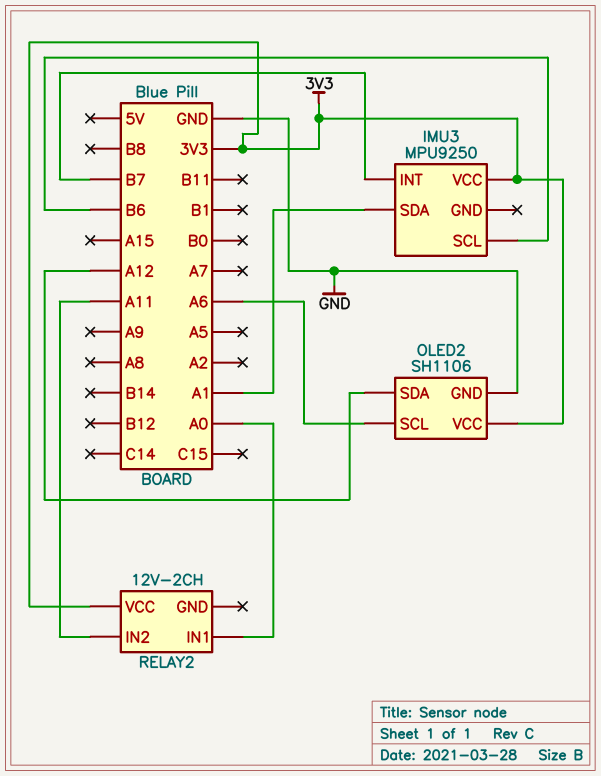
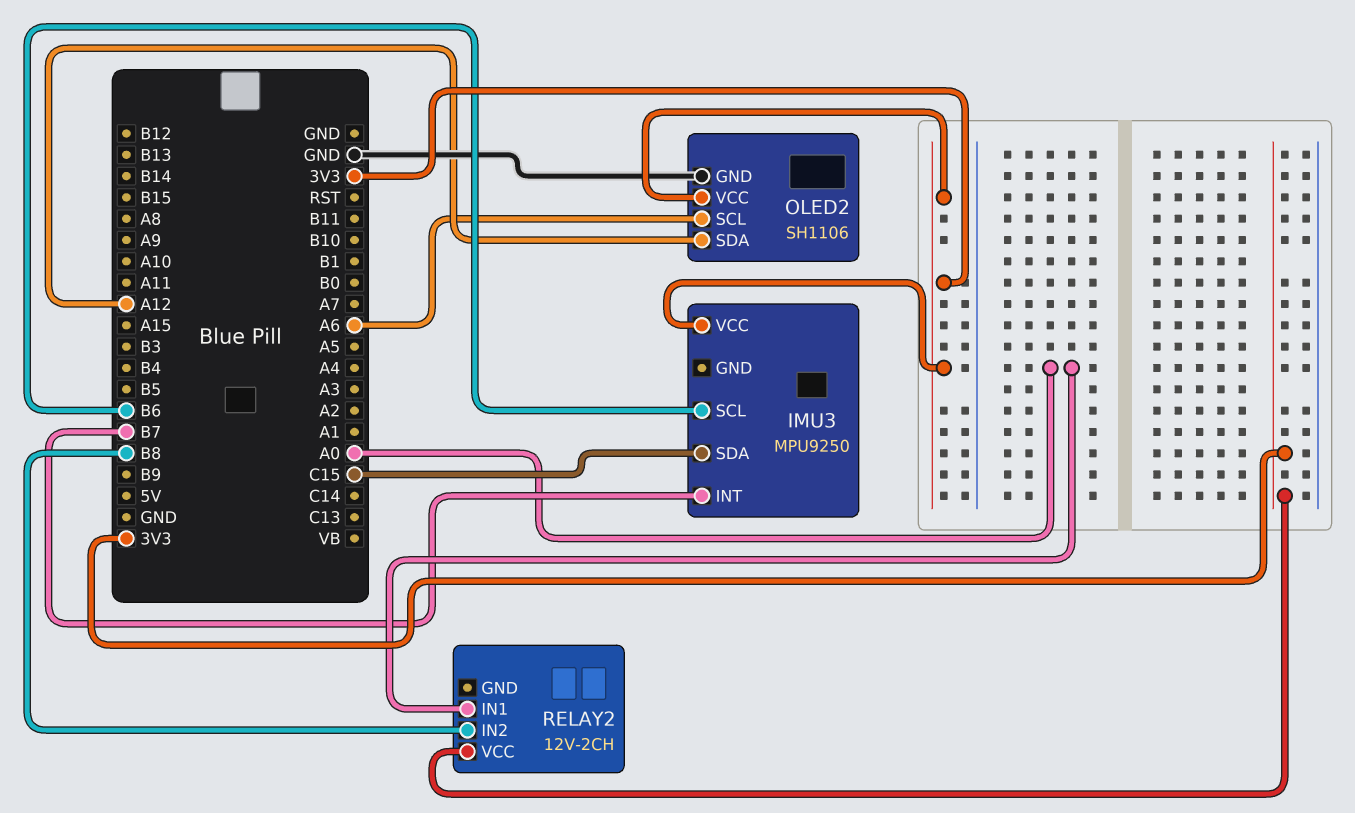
IMU3 pin SDA: A1 -> C15
RELAY2 pin IN2: A11 -> B8

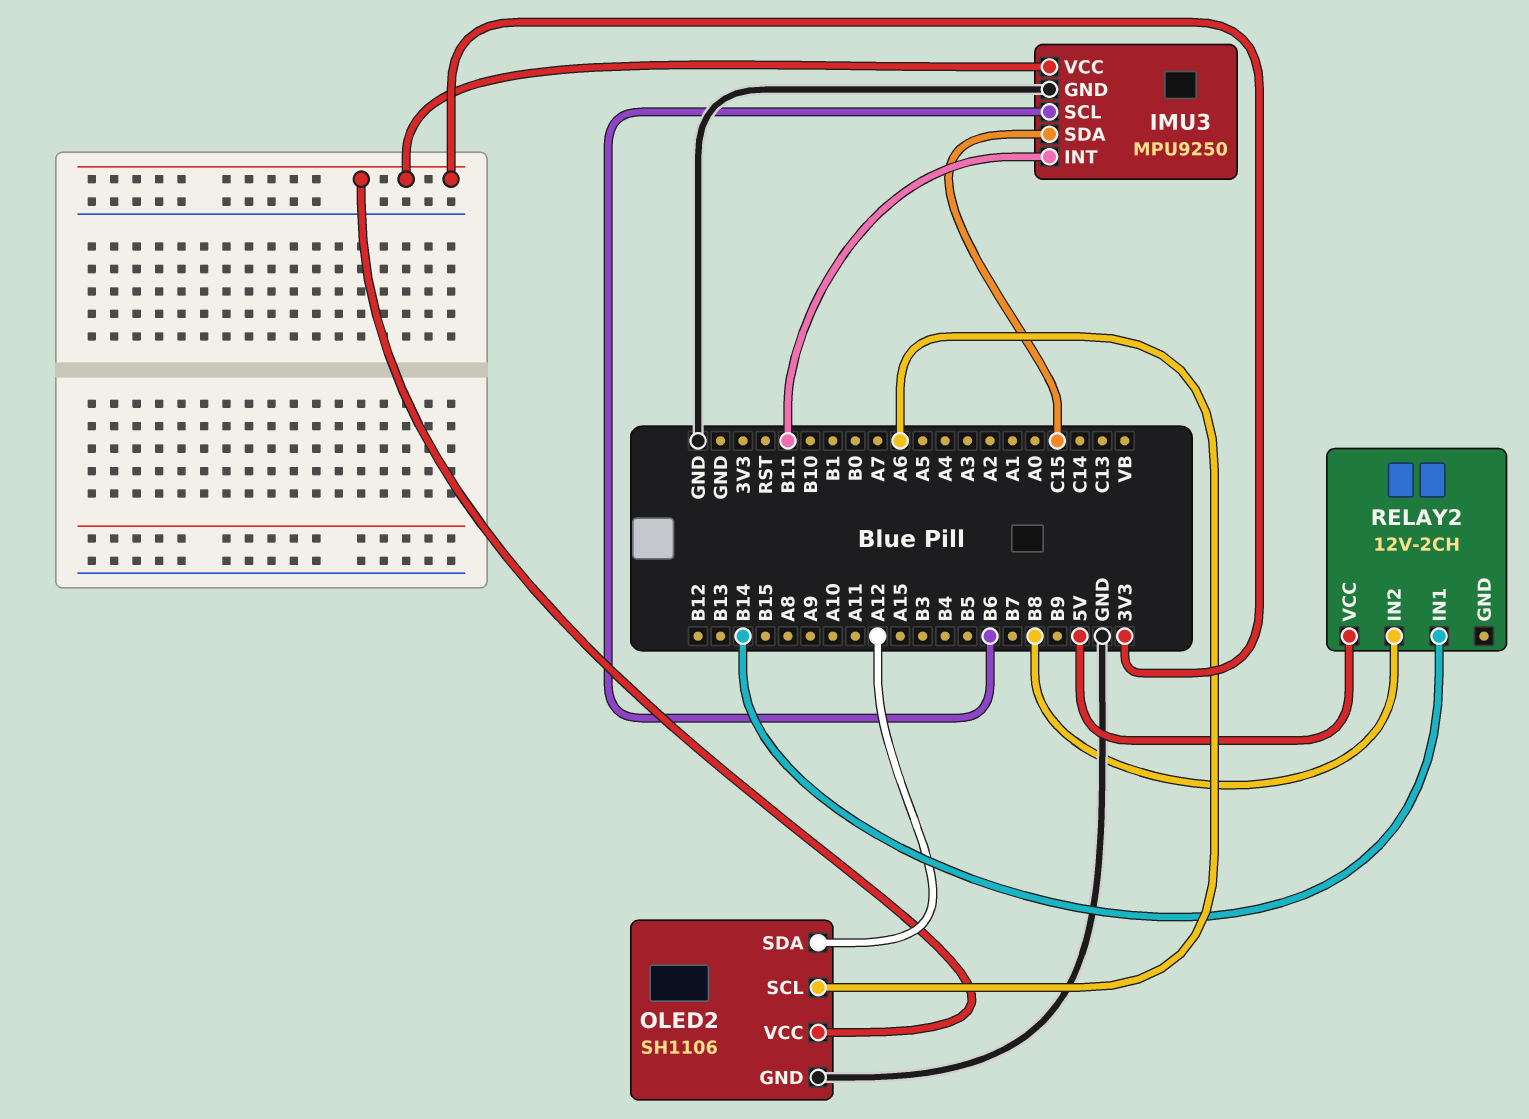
IMU3 pin GND: none -> GND
IMU3 pin INT: B7 -> B11
RELAY2 pin IN1: A0 -> B14
RELAY2 pin VCC: 3V3 -> 5V

